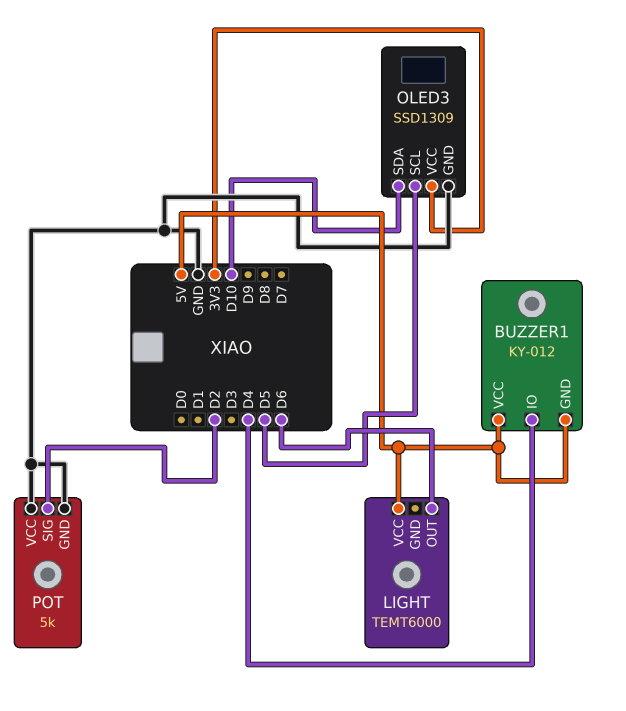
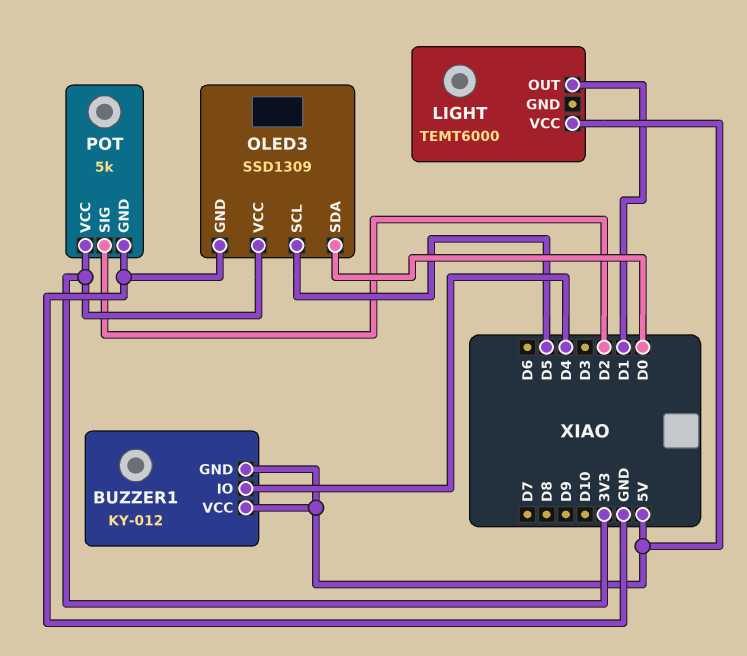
LIGHT pin OUT: D6 -> D1
OLED3 pin SDA: D10 -> D0
POT pin VCC: GND -> 3V3

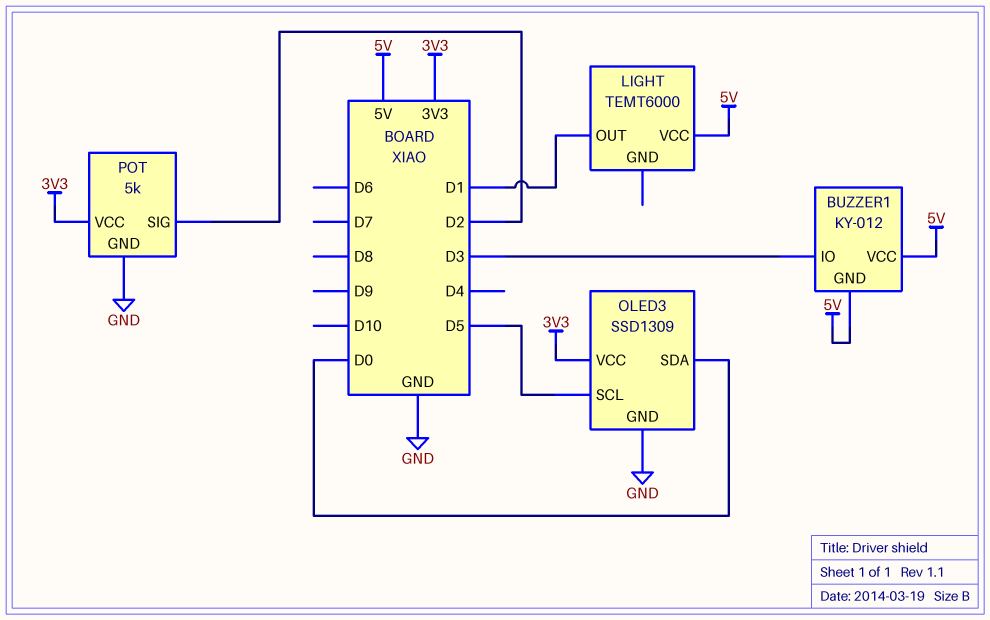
BUZZER1 pin IO: D4 -> D3

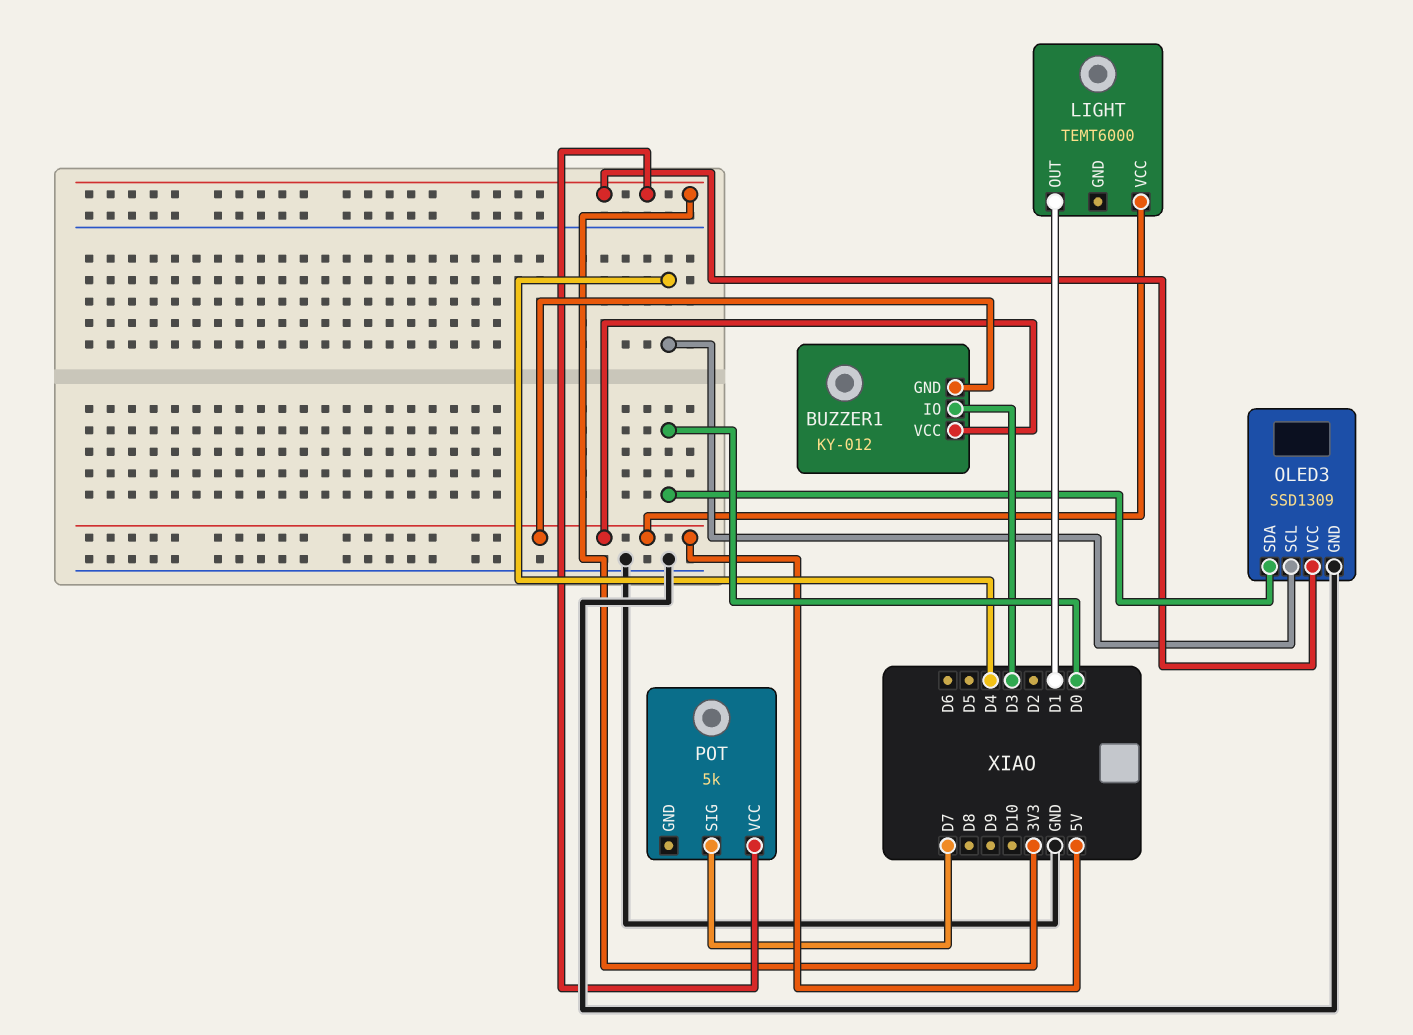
OLED3 pin SCL: D5 -> D4
POT pin GND: GND -> none
POT pin SIG: D2 -> D7

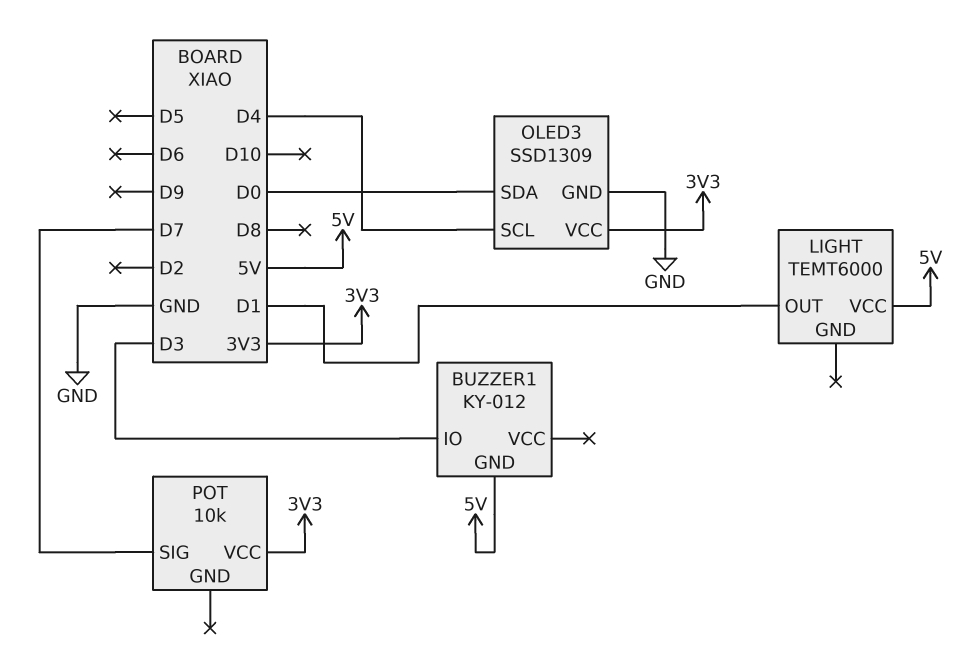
BUZZER1 pin VCC: 5V -> none
POT: 5k -> 10k

